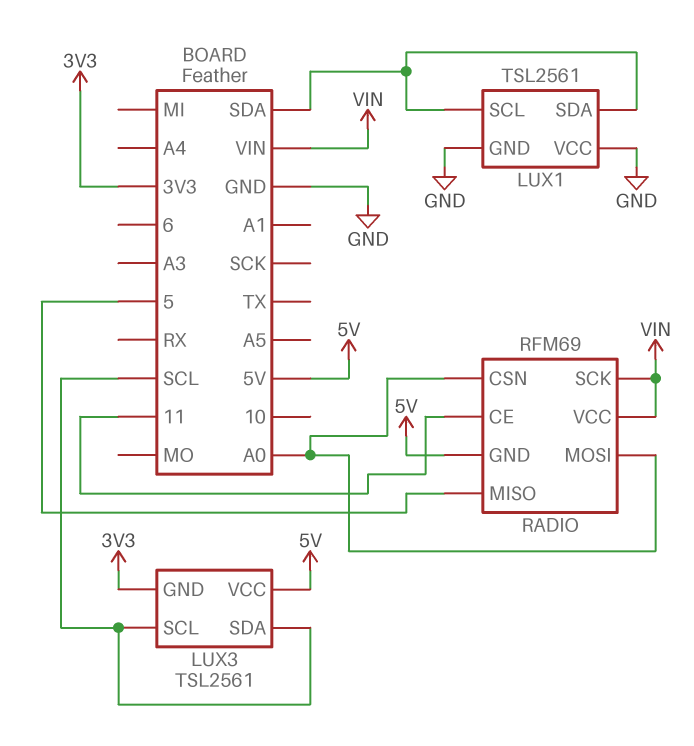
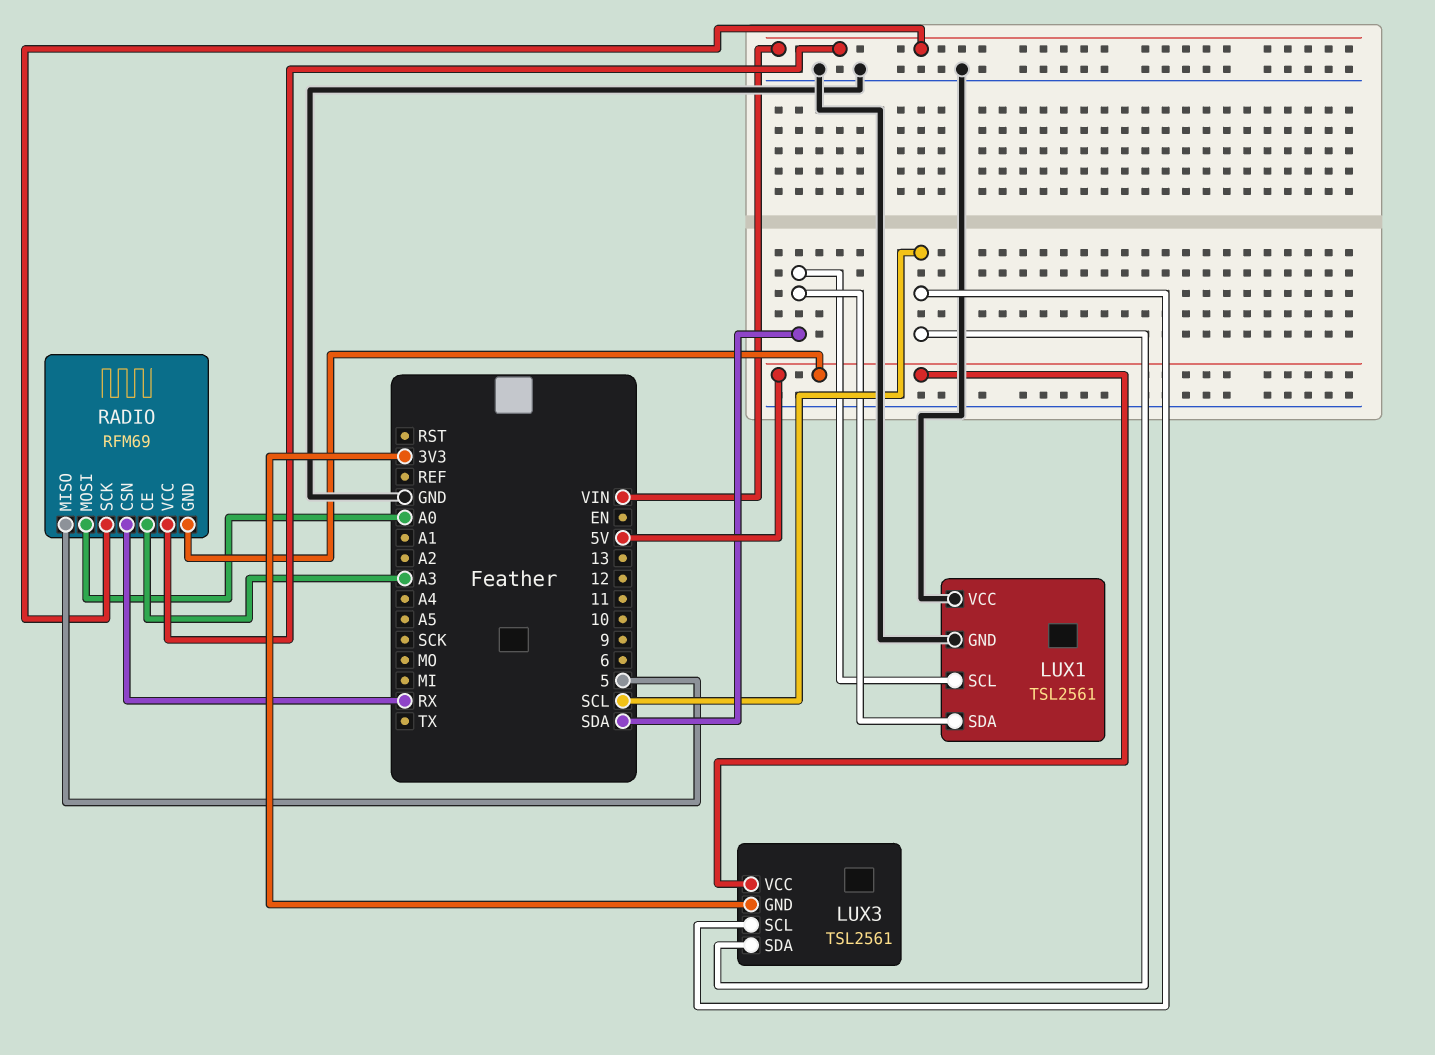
RADIO pin CE: 11 -> A3
RADIO pin CSN: A0 -> RX

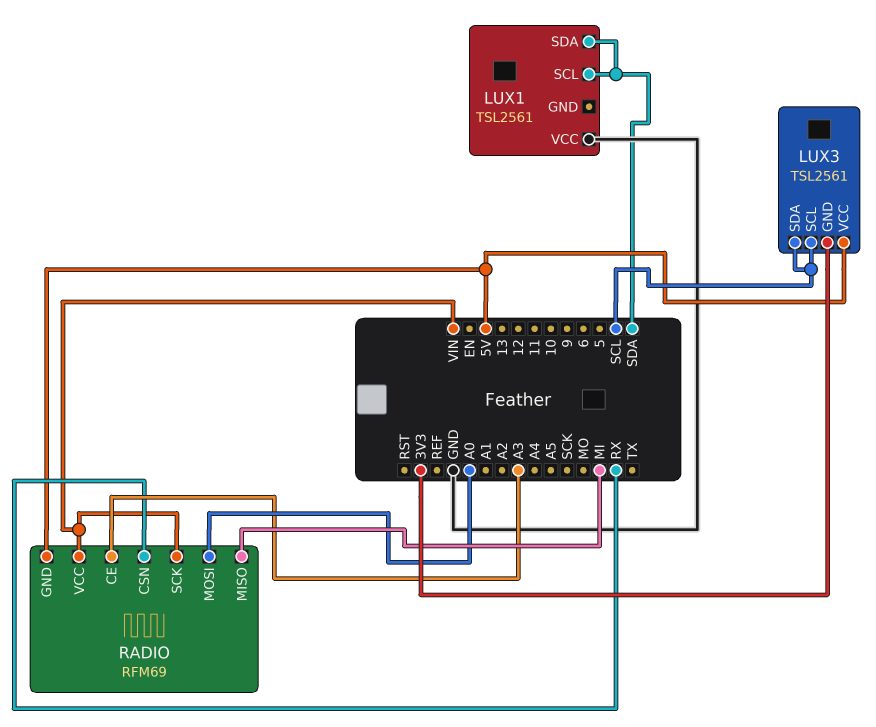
LUX1 pin GND: GND -> none
RADIO pin MISO: 5 -> MI

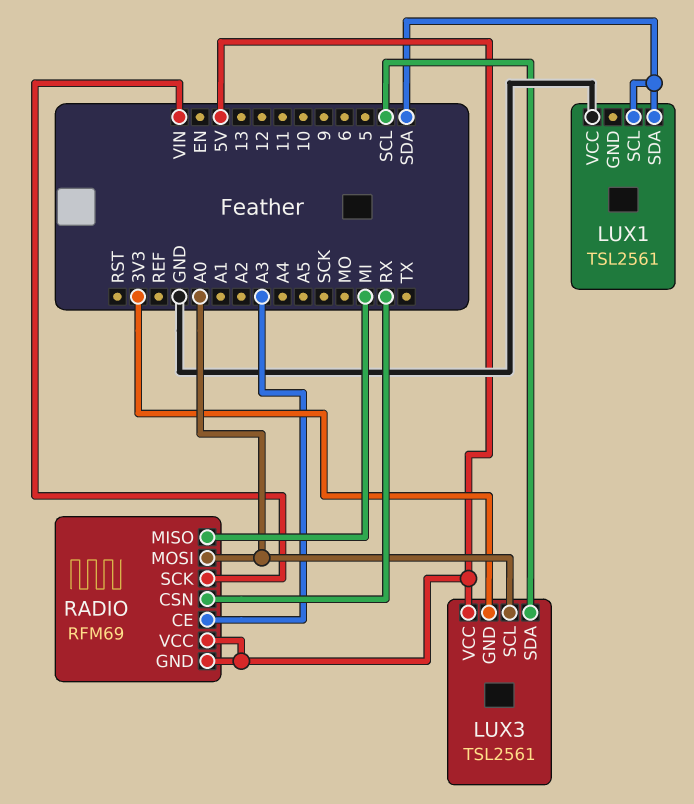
LUX3 pin SCL: SCL -> A0
RADIO pin VCC: VIN -> 5V

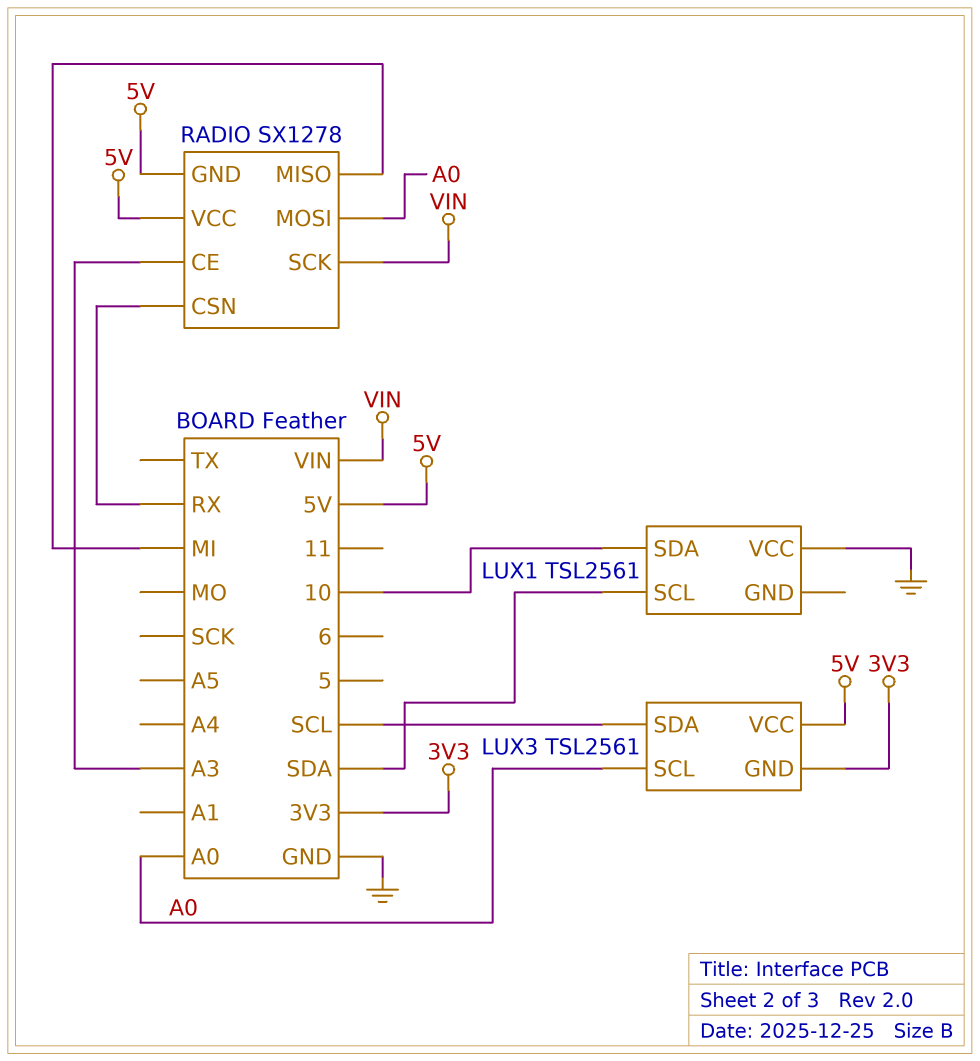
LUX1 pin SDA: SDA -> 10
RADIO: RFM69 -> SX1278

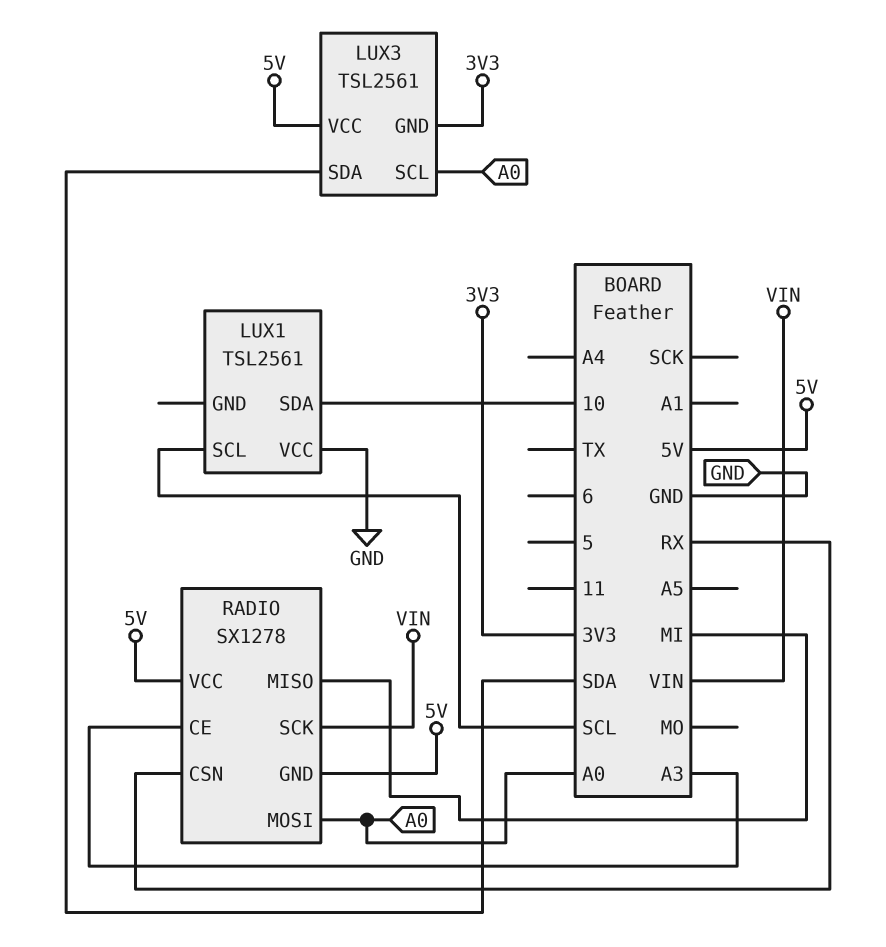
LUX1 pin SCL: SDA -> SCL
LUX3 pin SDA: SCL -> SDA

